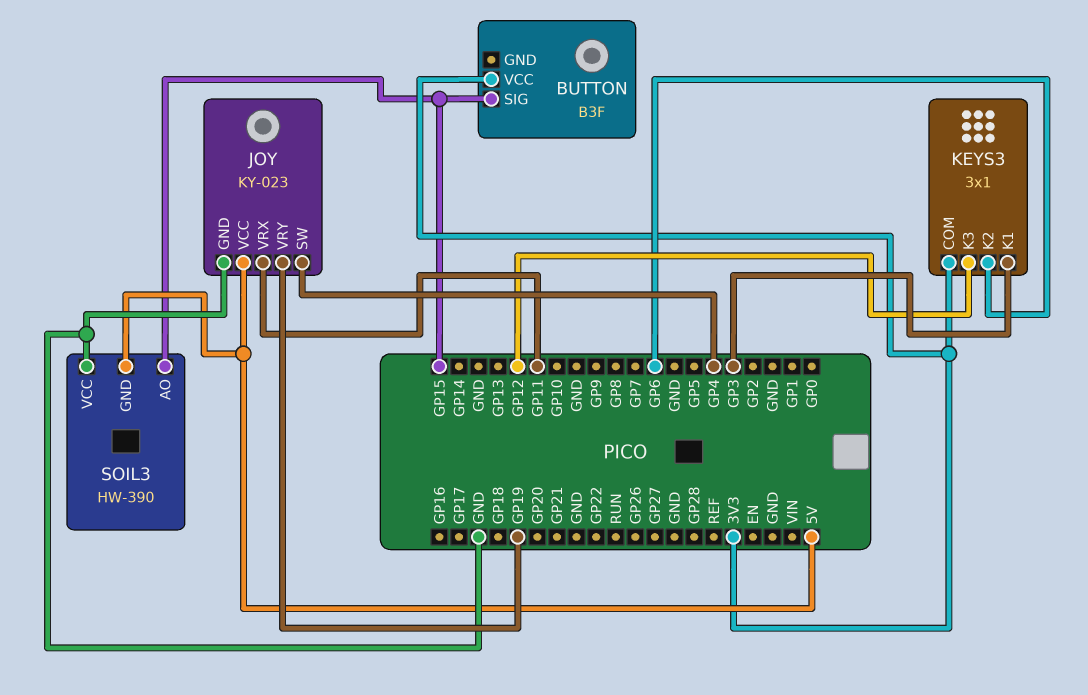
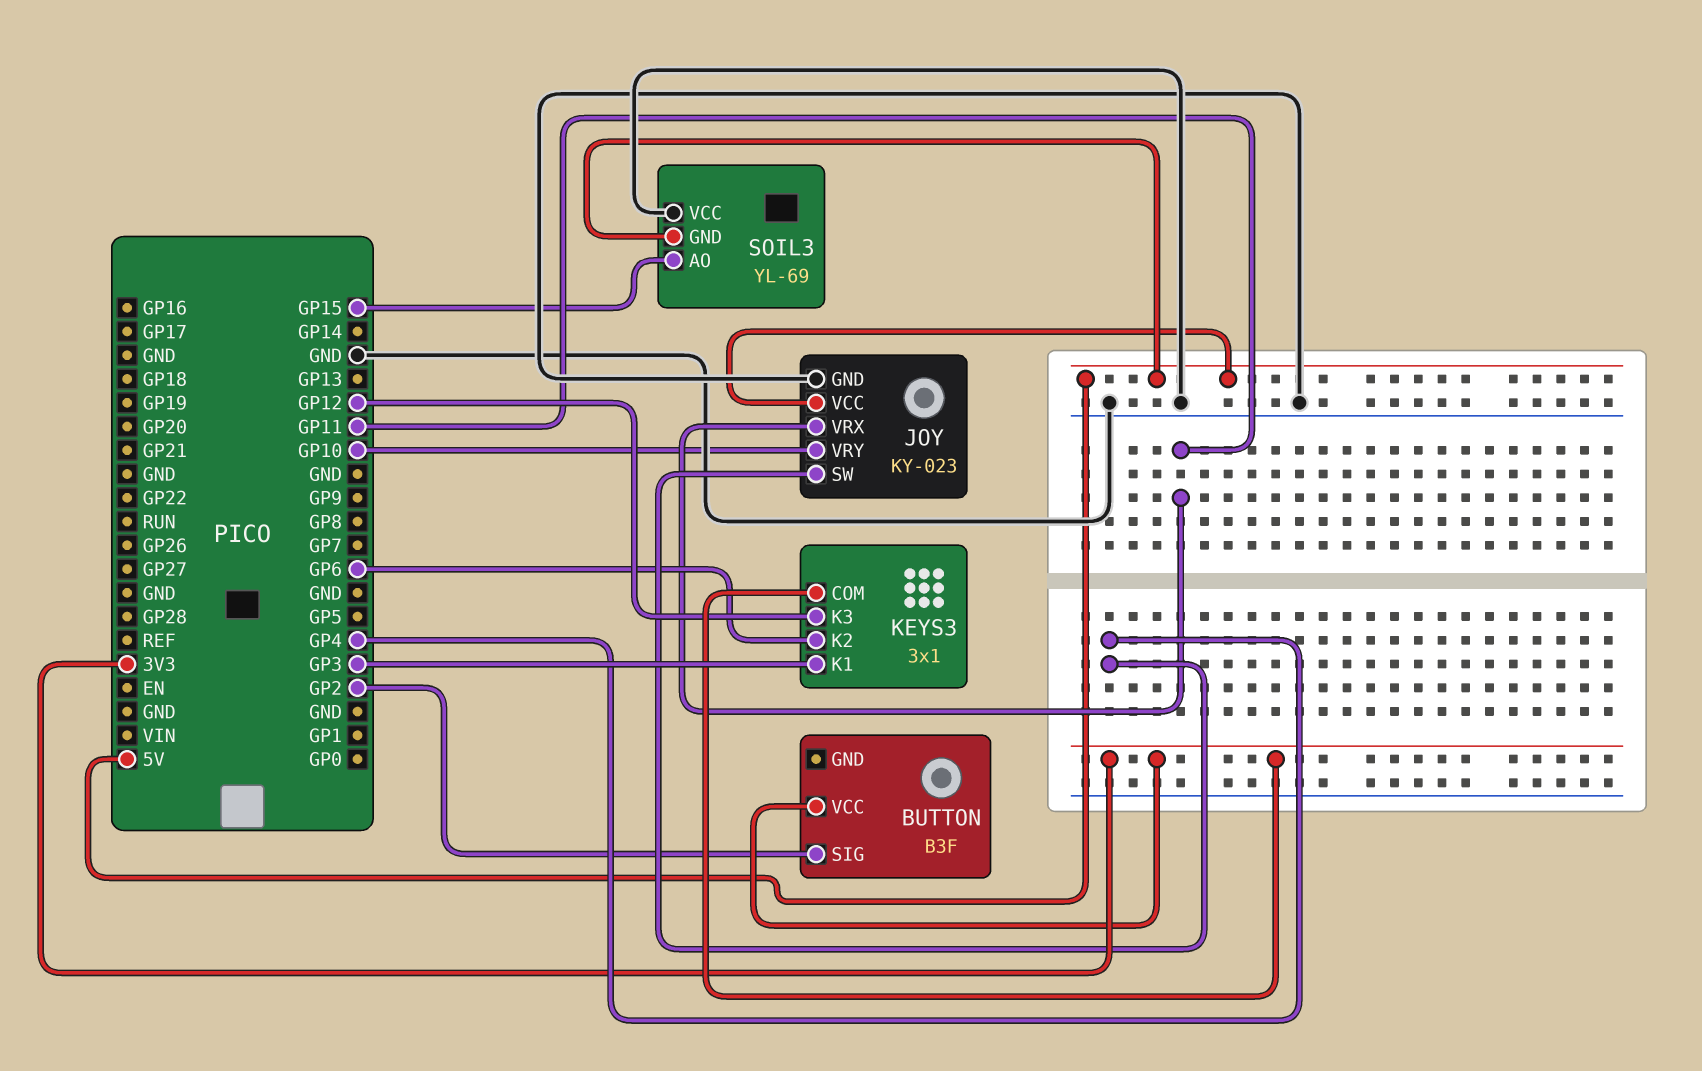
BUTTON pin SIG: GP15 -> GP2
JOY pin VRY: GP19 -> GP10
SOIL3: HW-390 -> YL-69

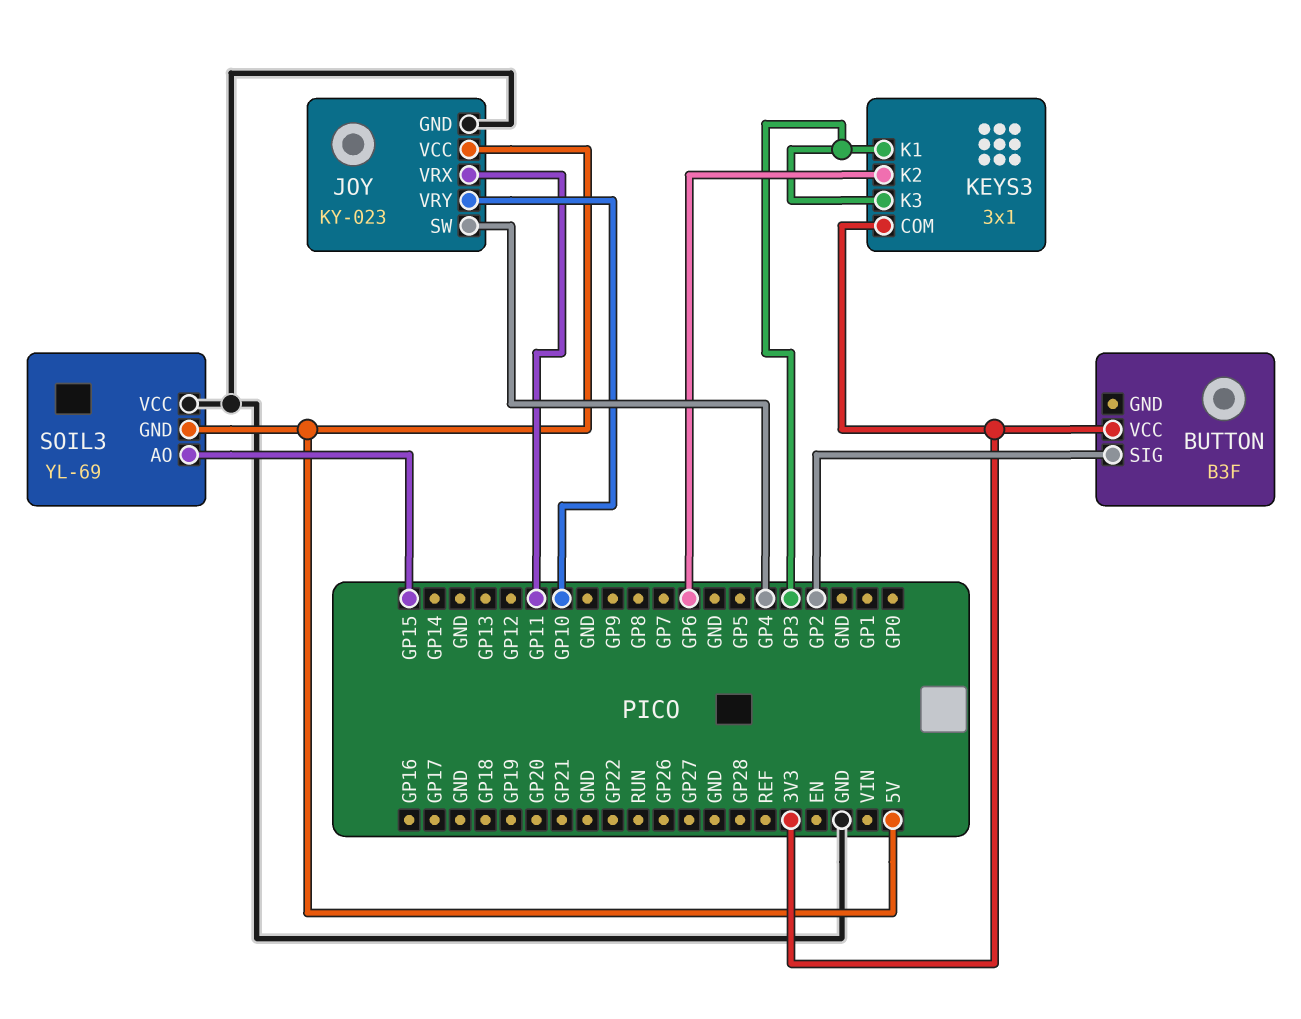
KEYS3 pin K3: GP12 -> GP3

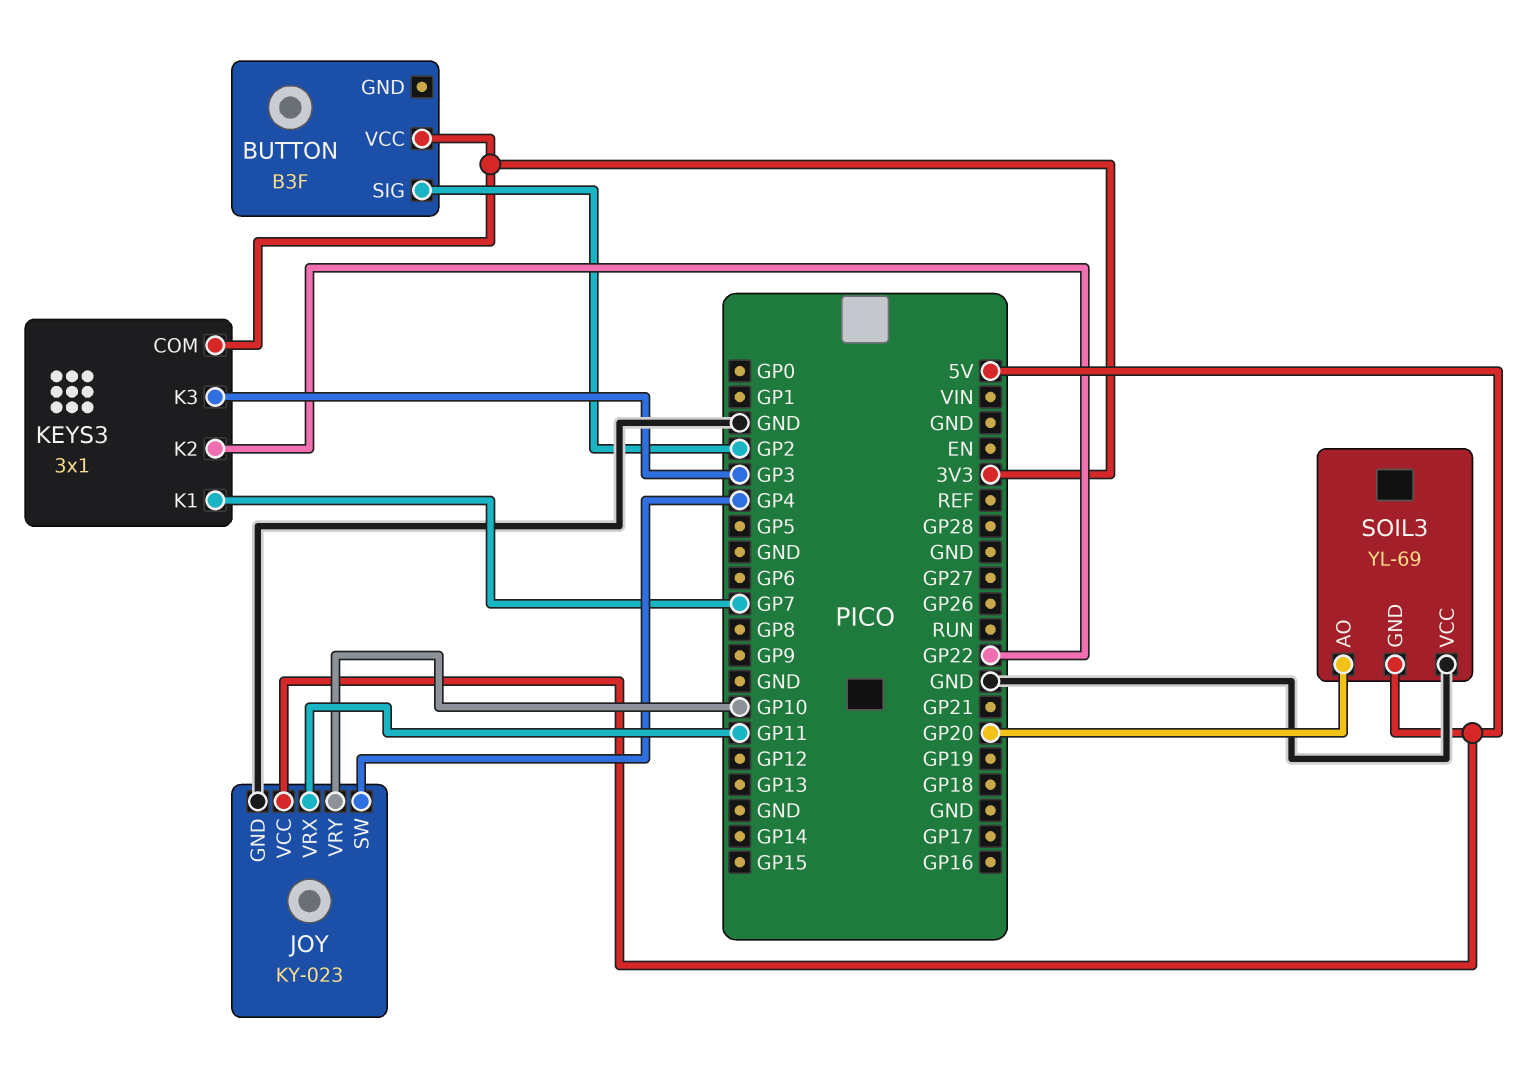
KEYS3 pin K1: GP3 -> GP7
KEYS3 pin K2: GP6 -> GP22
SOIL3 pin AO: GP15 -> GP20

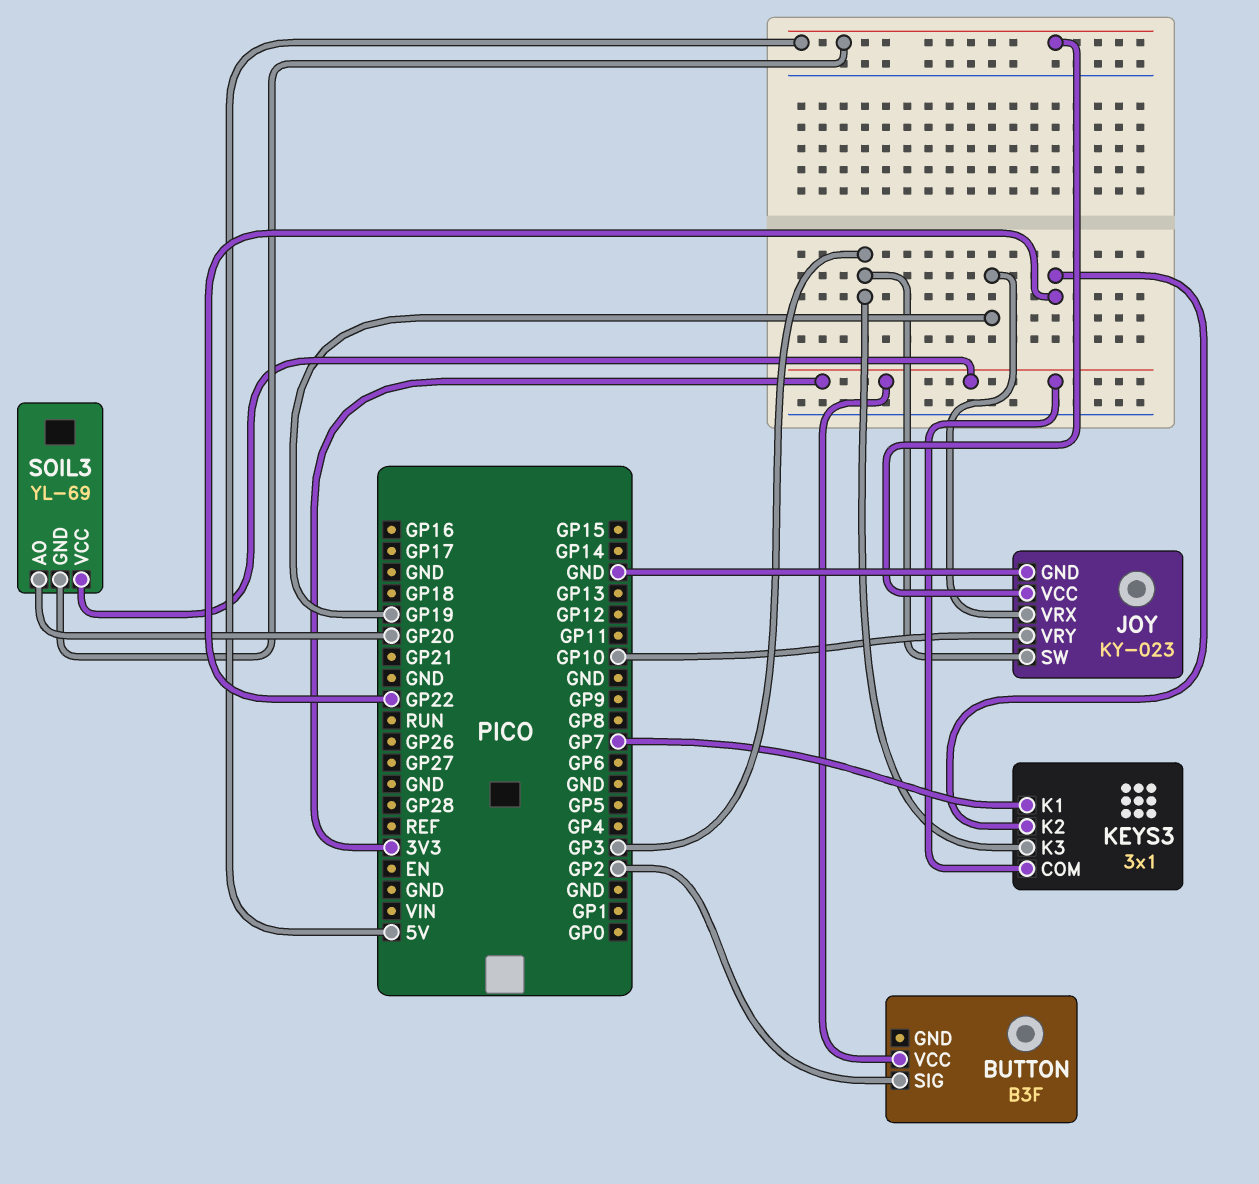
JOY pin SW: GP4 -> GP3
JOY pin VRX: GP11 -> GP19
SOIL3 pin VCC: GND -> 3V3

